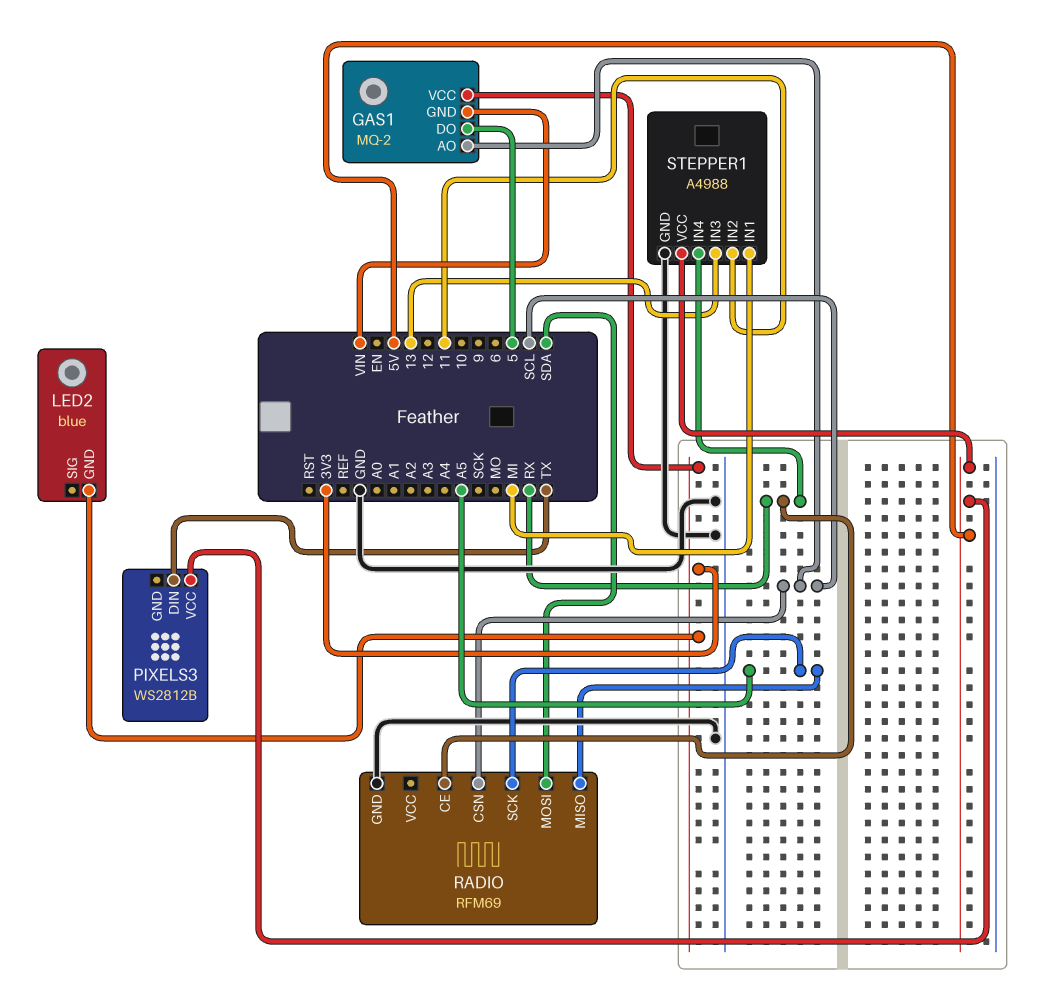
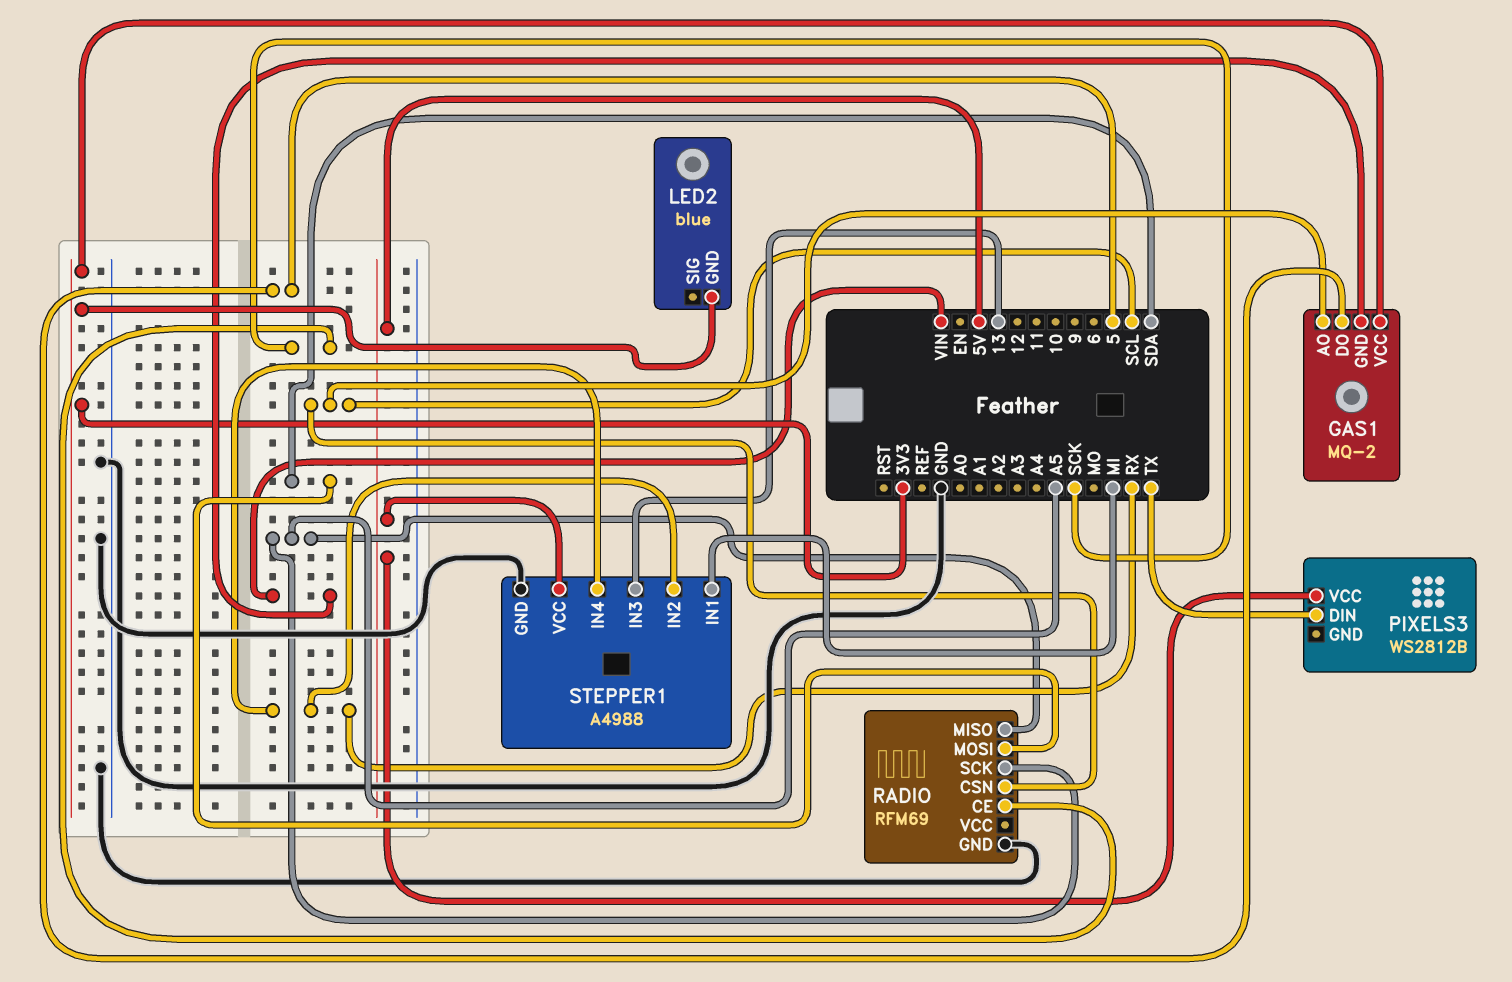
RADIO pin CE: RX -> SCK
STEPPER1 pin IN2: 11 -> RX

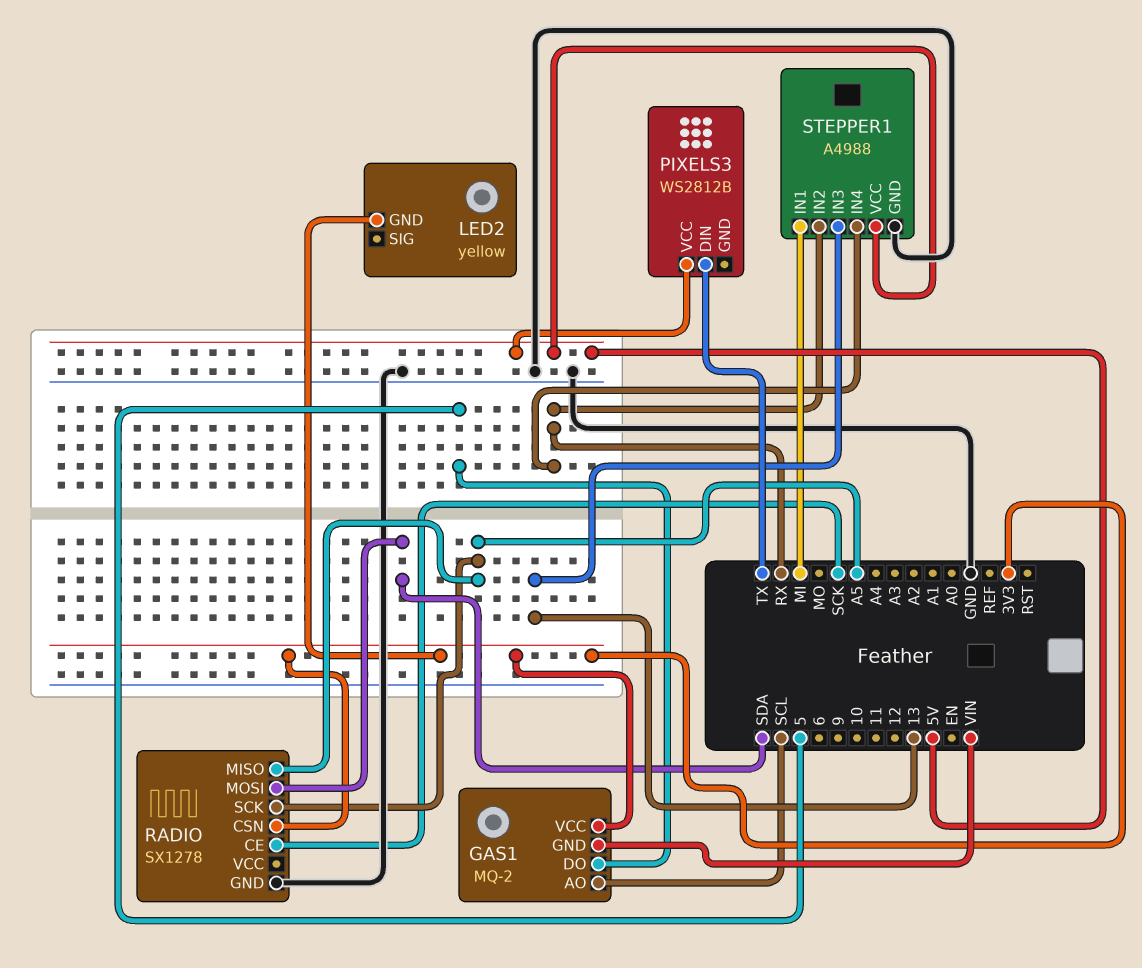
LED2: blue -> yellow
RADIO: RFM69 -> SX1278
RADIO pin CSN: SCL -> 3V3

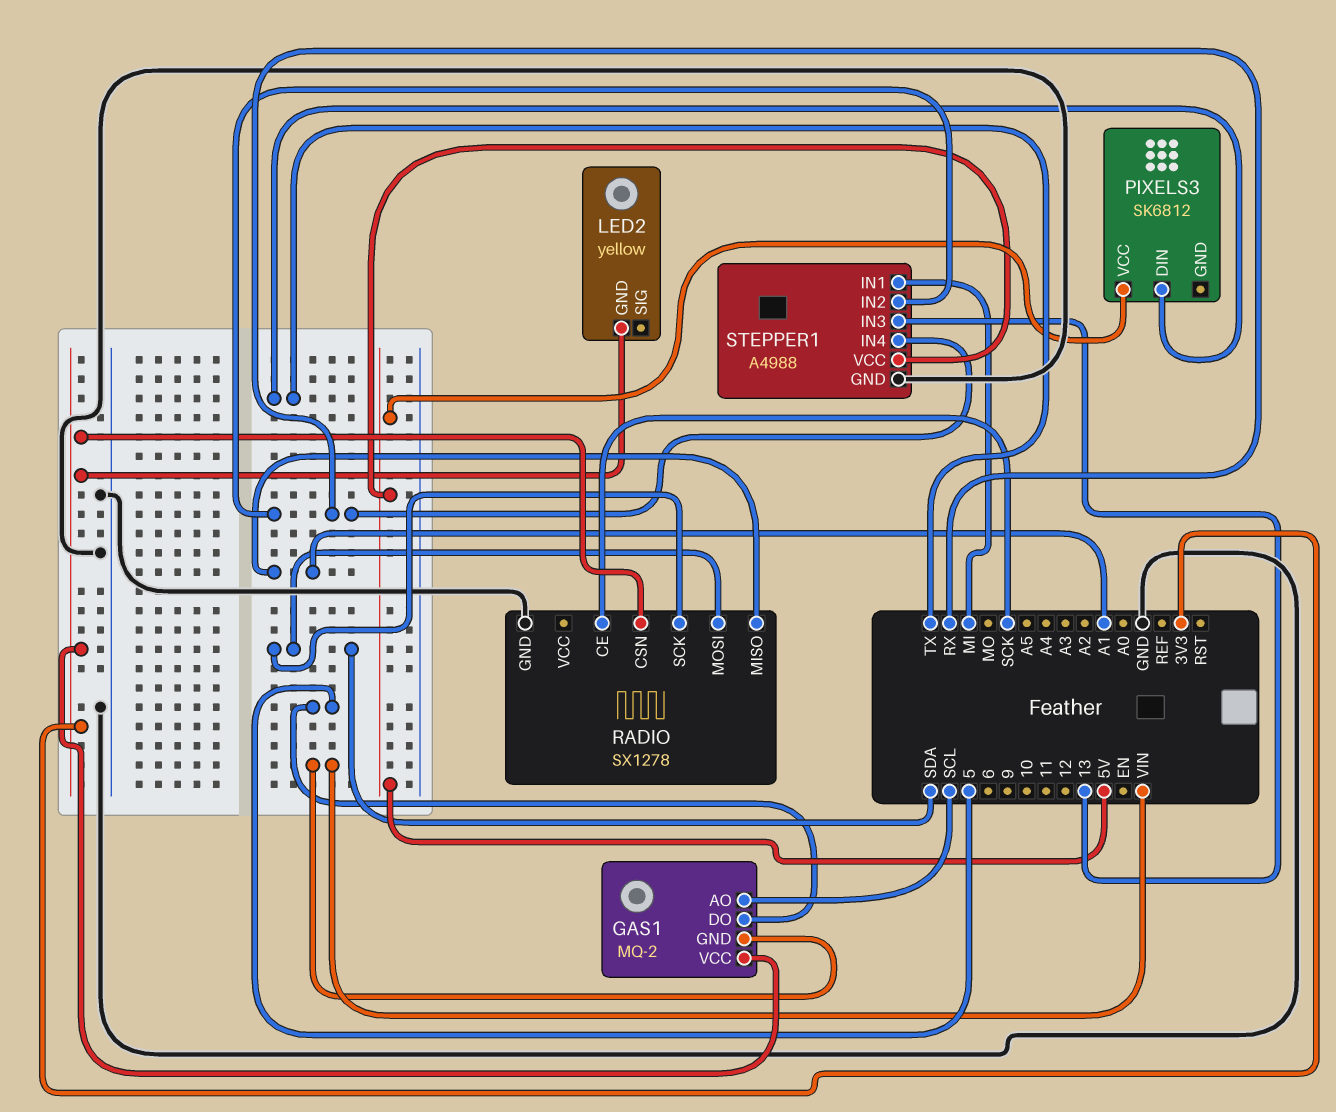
PIXELS3: WS2812B -> SK6812
RADIO pin MISO: A5 -> A1
RADIO pin SCK: A5 -> SDA

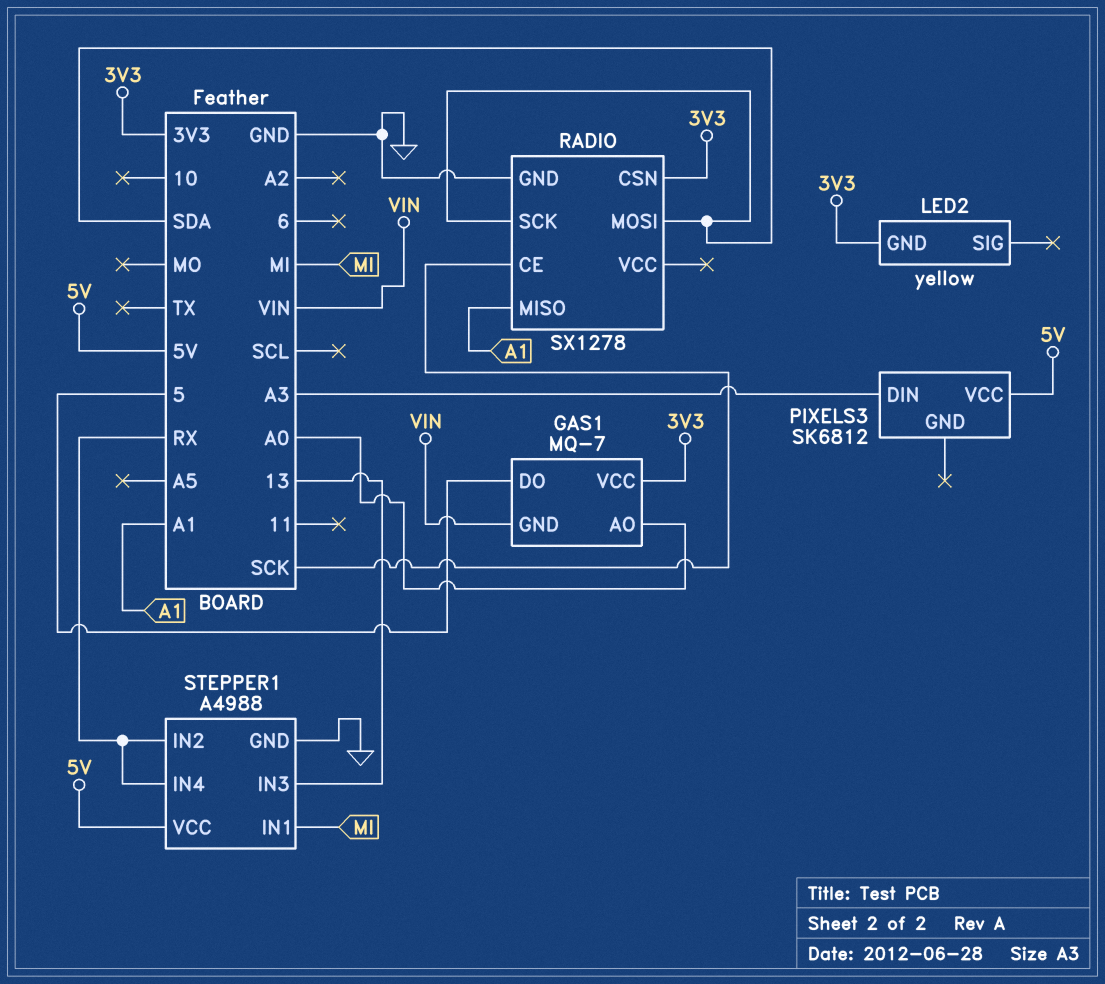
GAS1: MQ-2 -> MQ-7
GAS1 pin AO: SCL -> A0
PIXELS3 pin DIN: TX -> A3

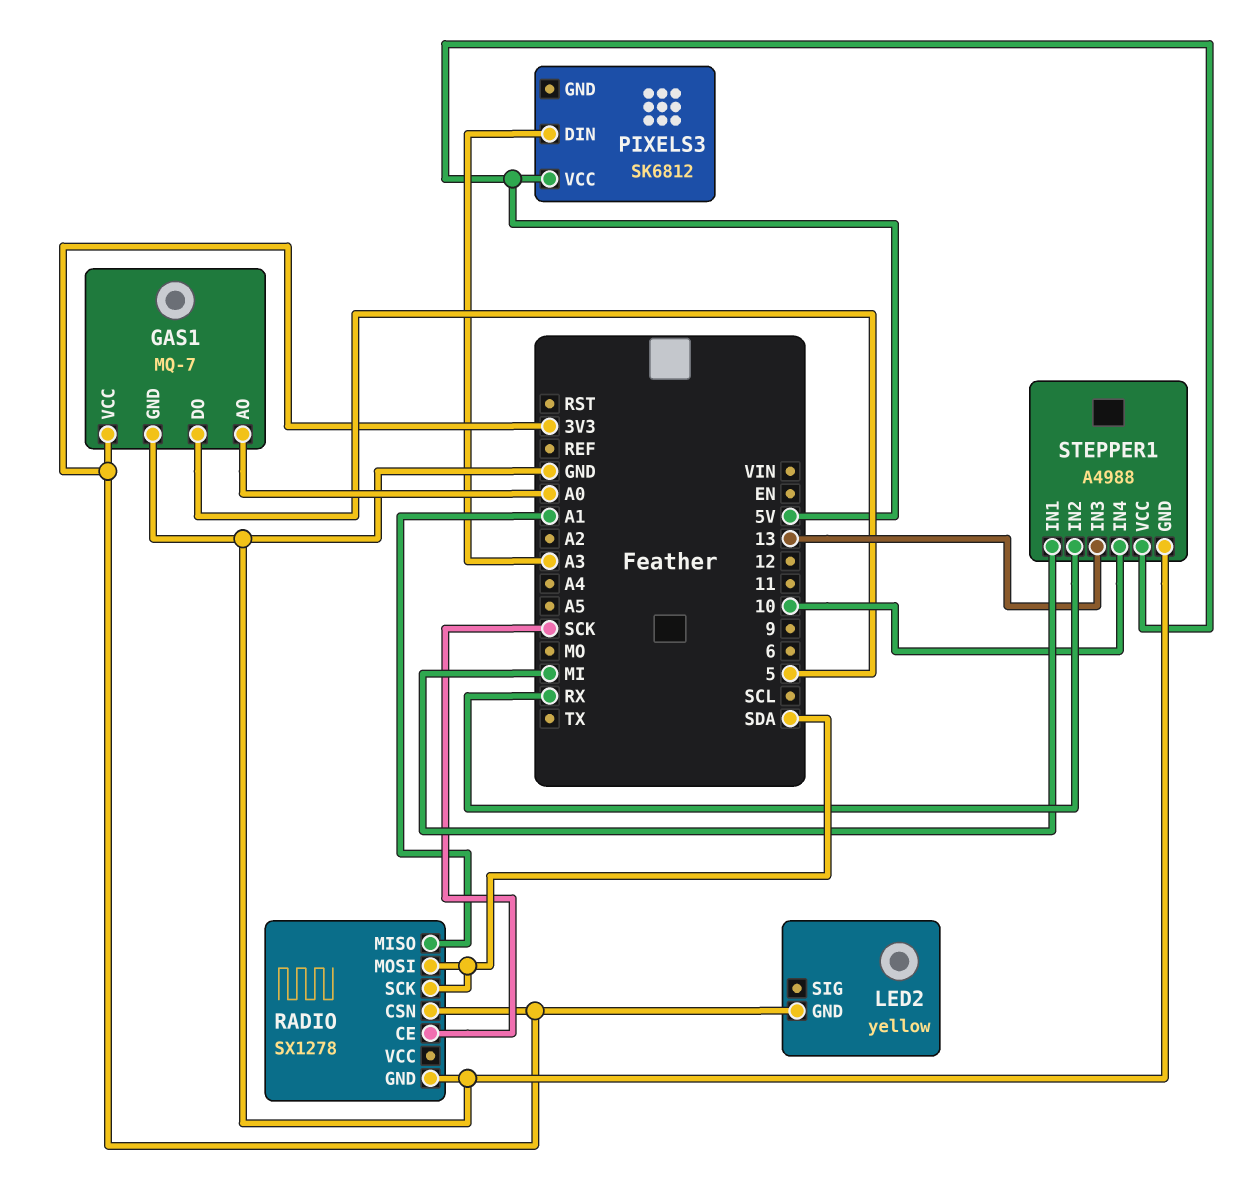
GAS1 pin GND: VIN -> GND
STEPPER1 pin IN4: RX -> 10

